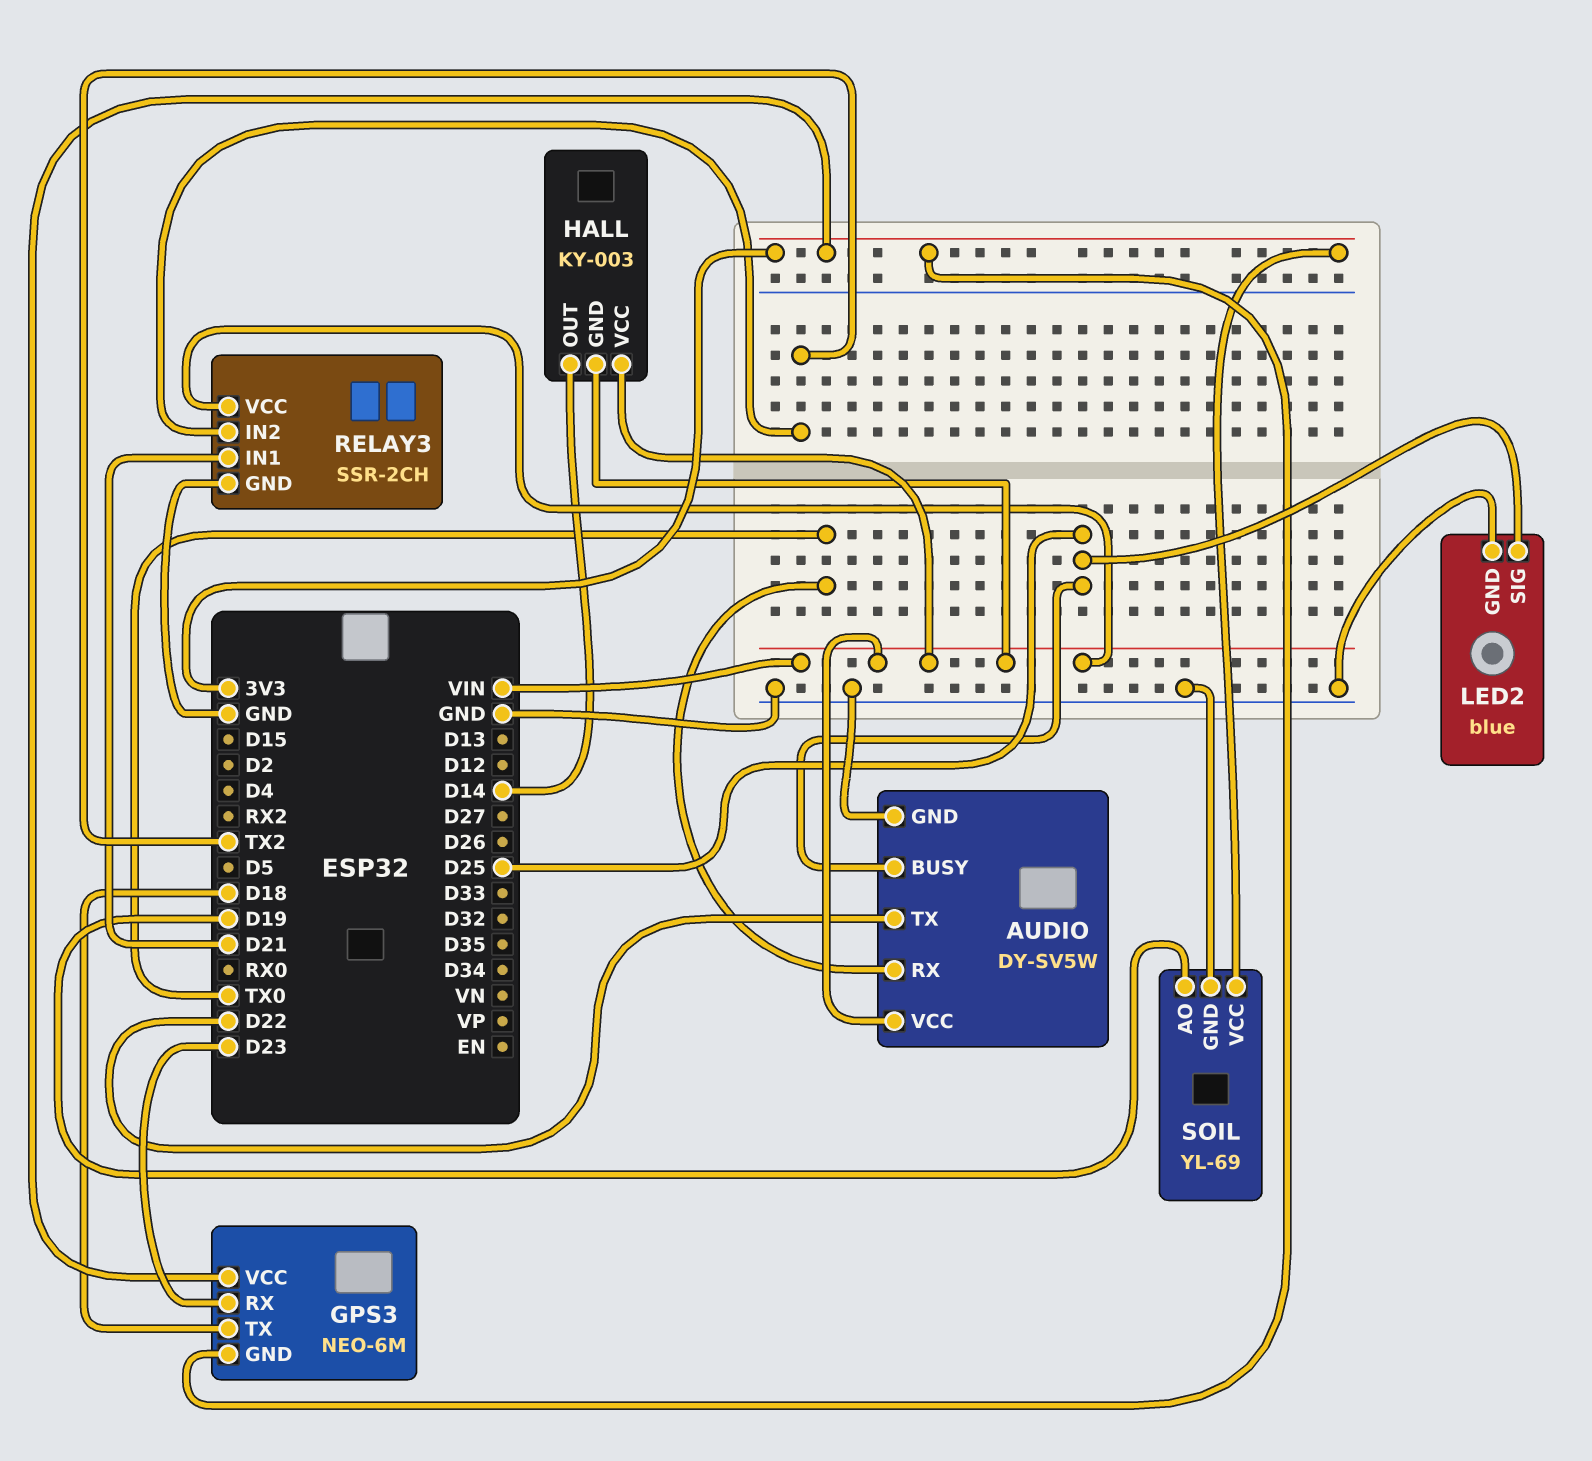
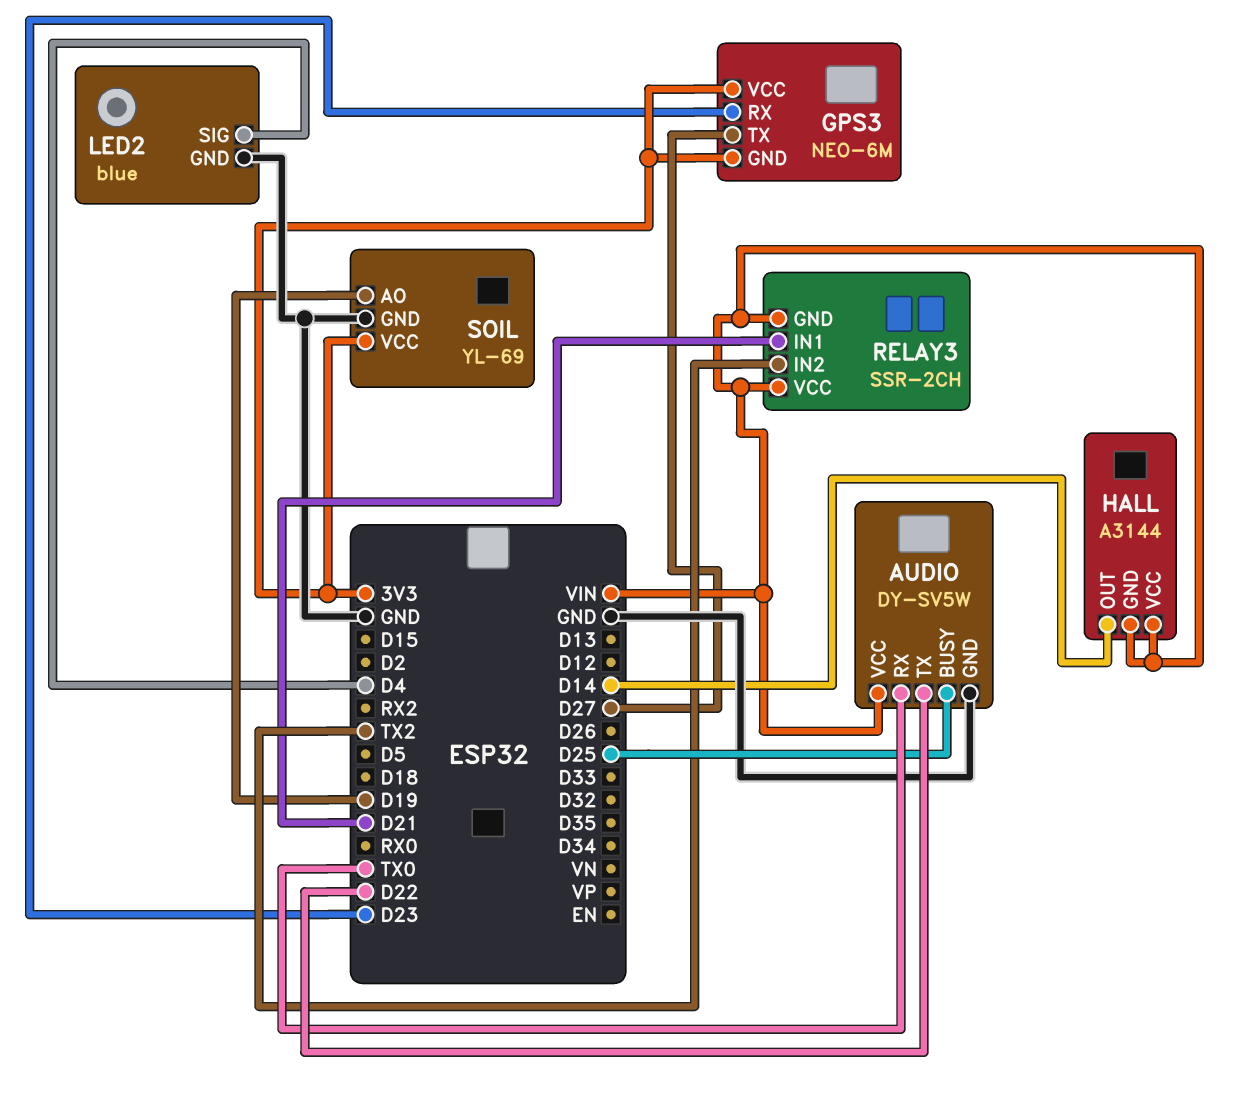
GPS3 pin TX: D18 -> D27
HALL: KY-003 -> A3144
LED2 pin SIG: D25 -> D4
RELAY3 pin GND: GND -> VIN

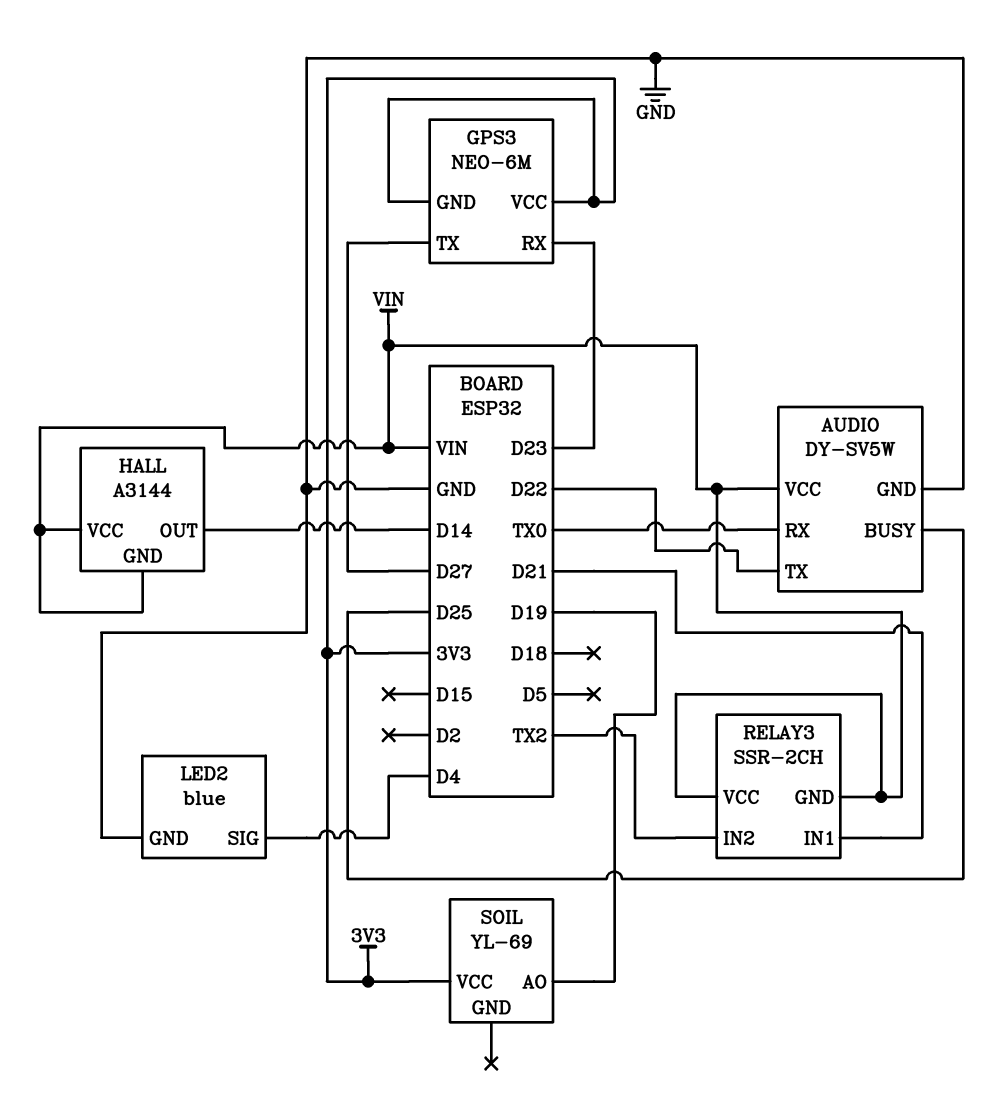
SOIL pin GND: GND -> none

